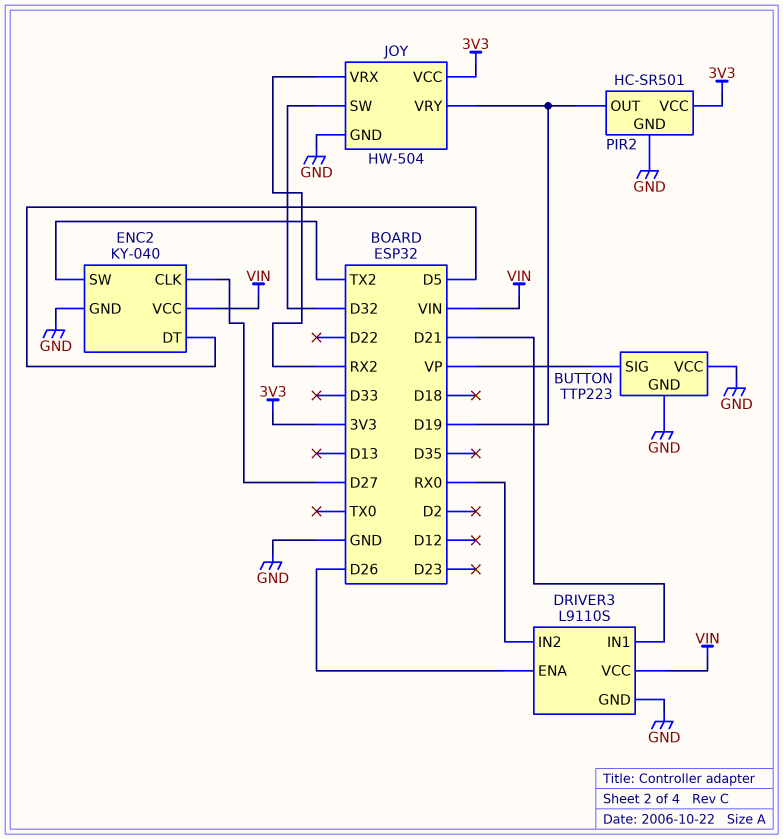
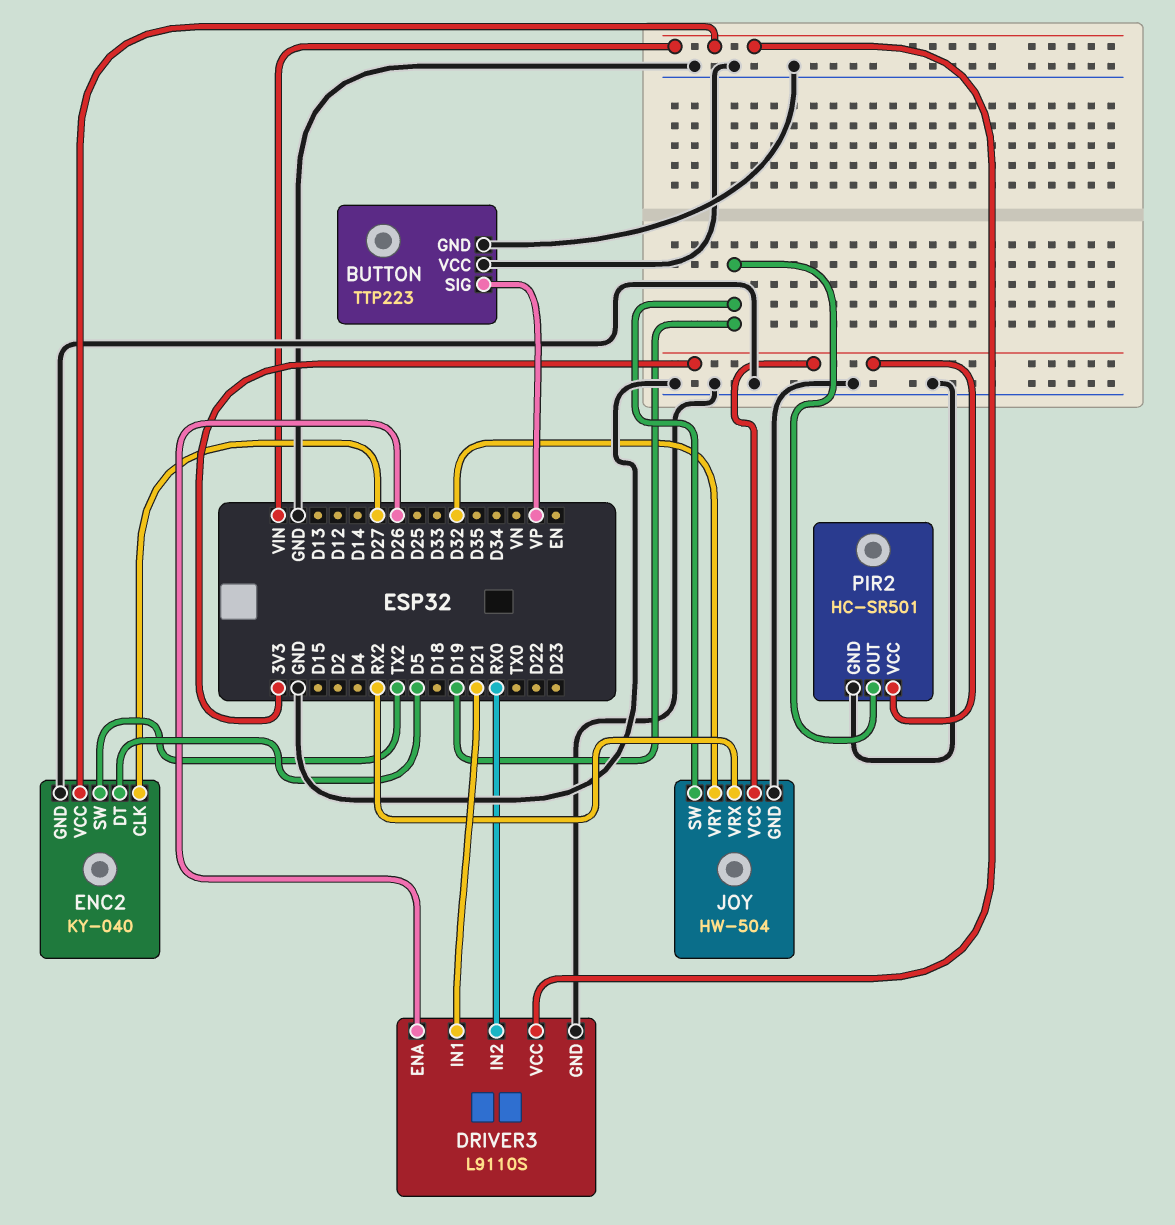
JOY pin SW: D32 -> D19
JOY pin VRY: D19 -> D32

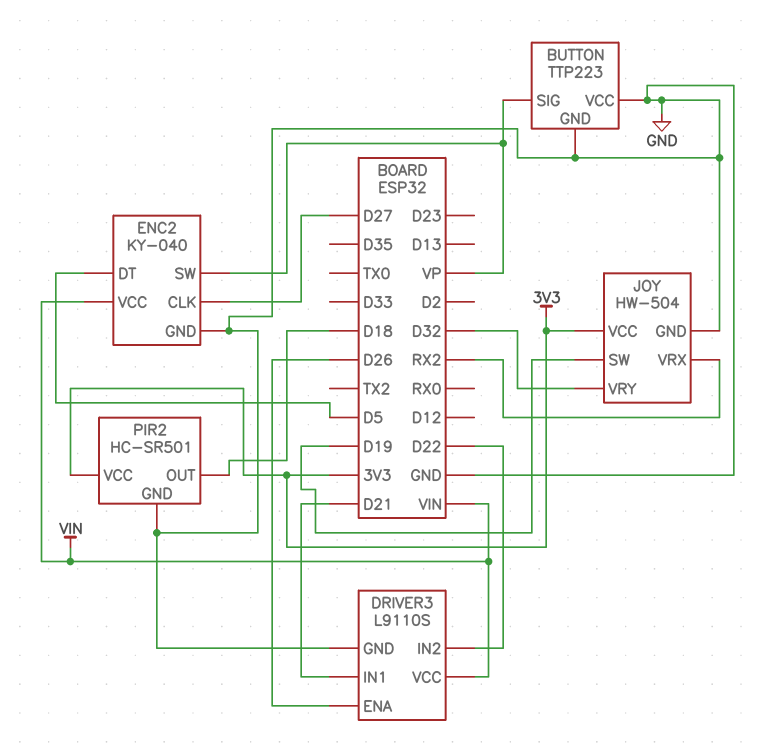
DRIVER3 pin IN2: RX0 -> D22
ENC2 pin SW: TX2 -> VP
PIR2 pin OUT: D19 -> D18

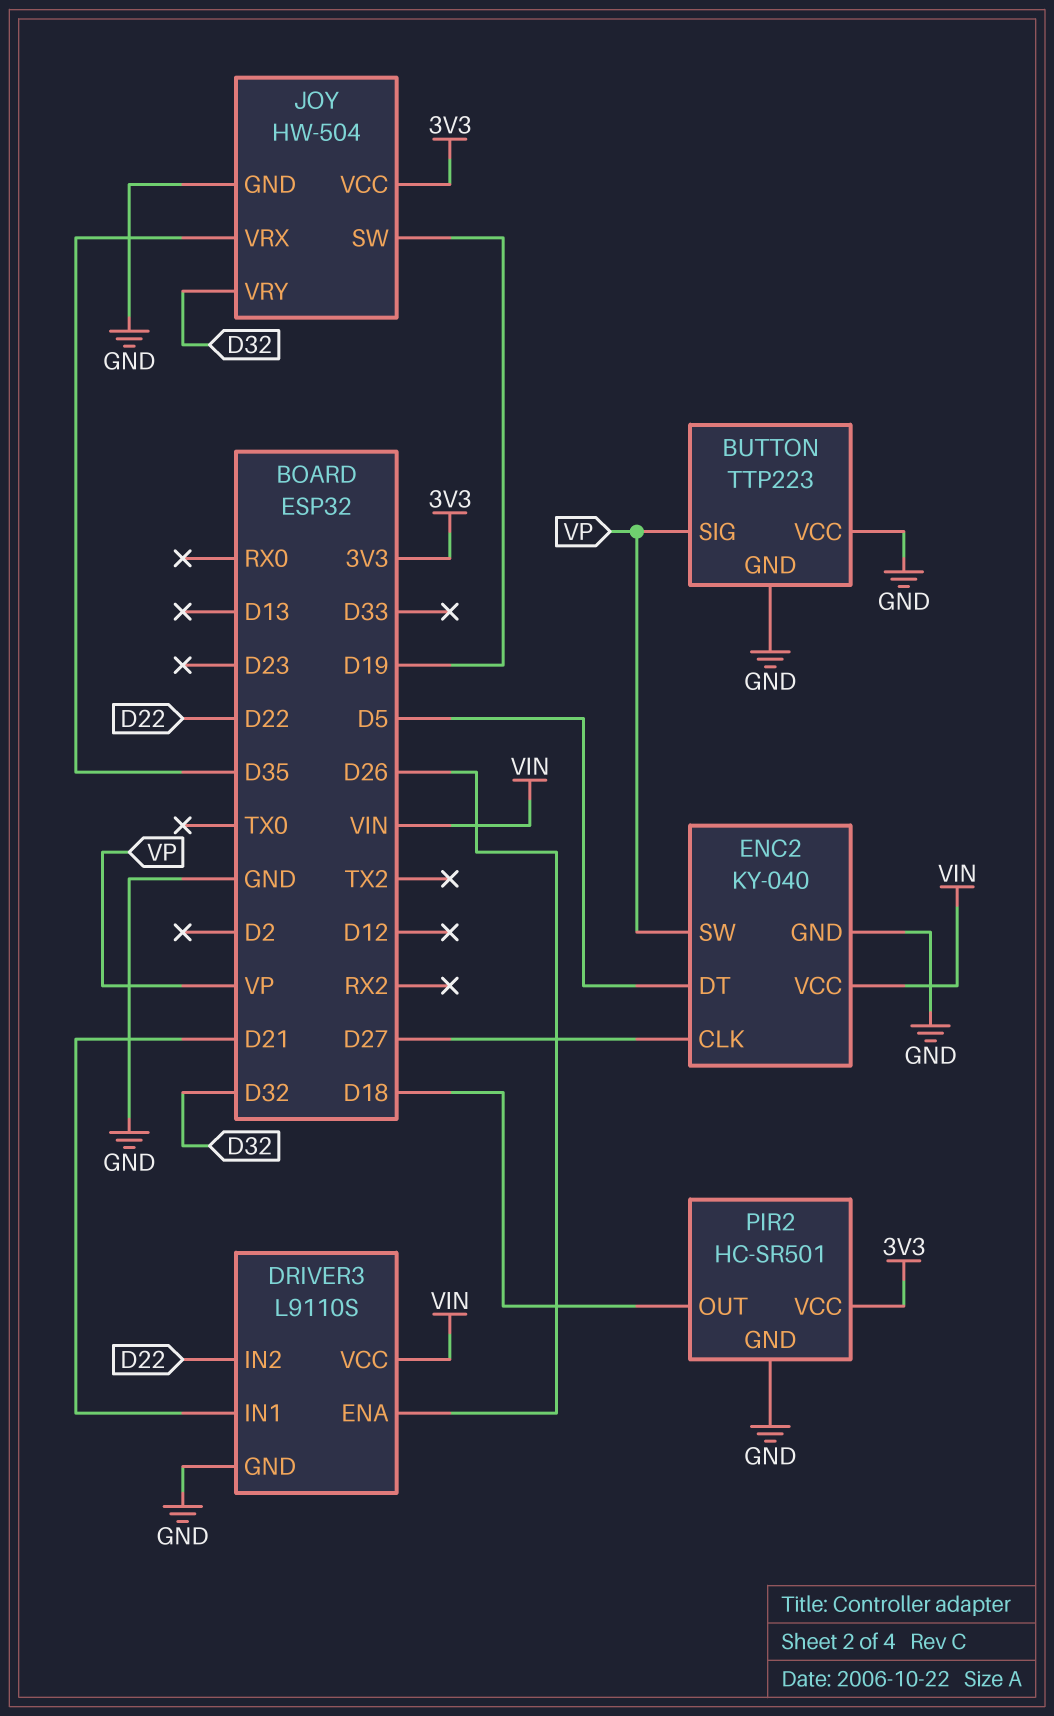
JOY pin VRX: RX2 -> D35

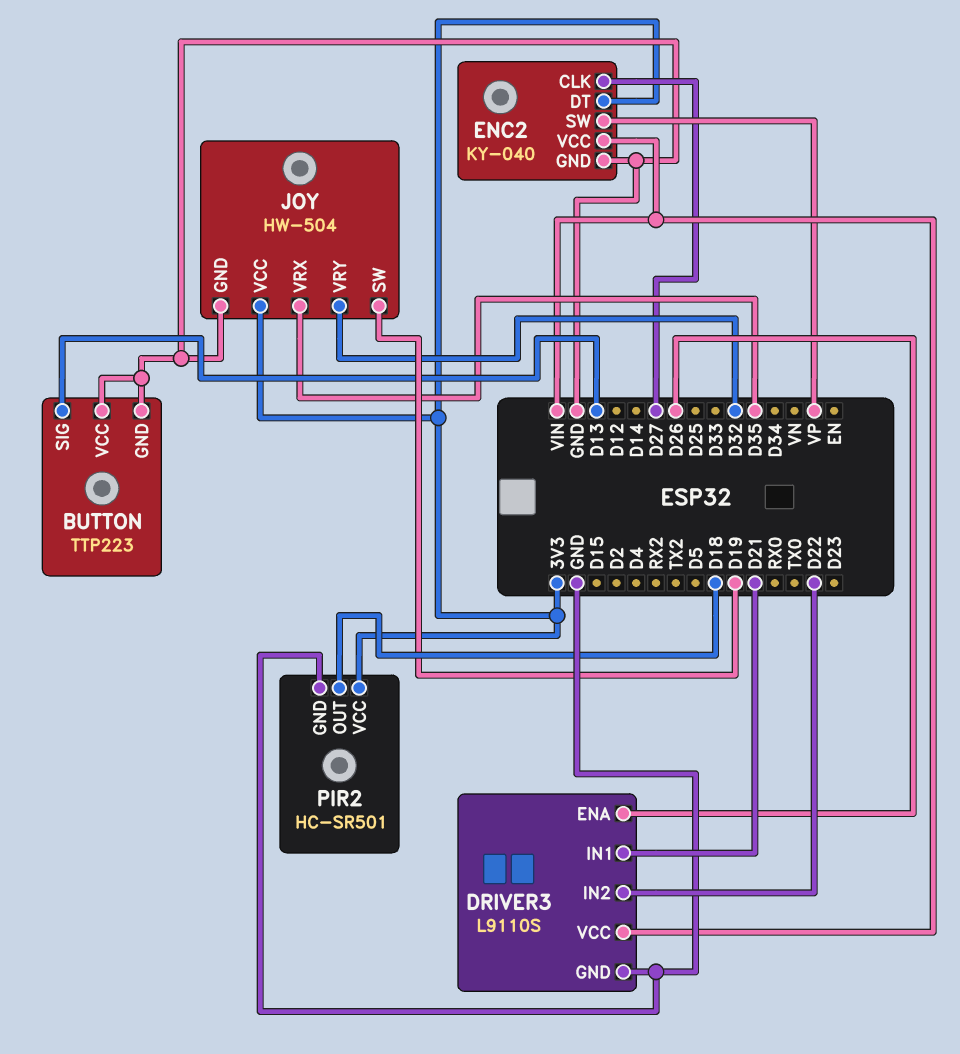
BUTTON pin SIG: VP -> D13
ENC2 pin DT: D5 -> 3V3

